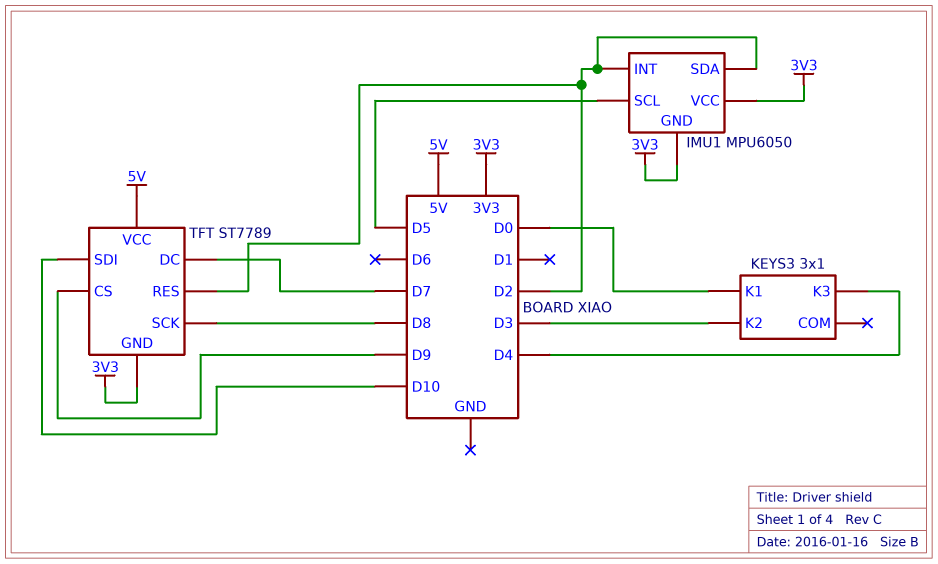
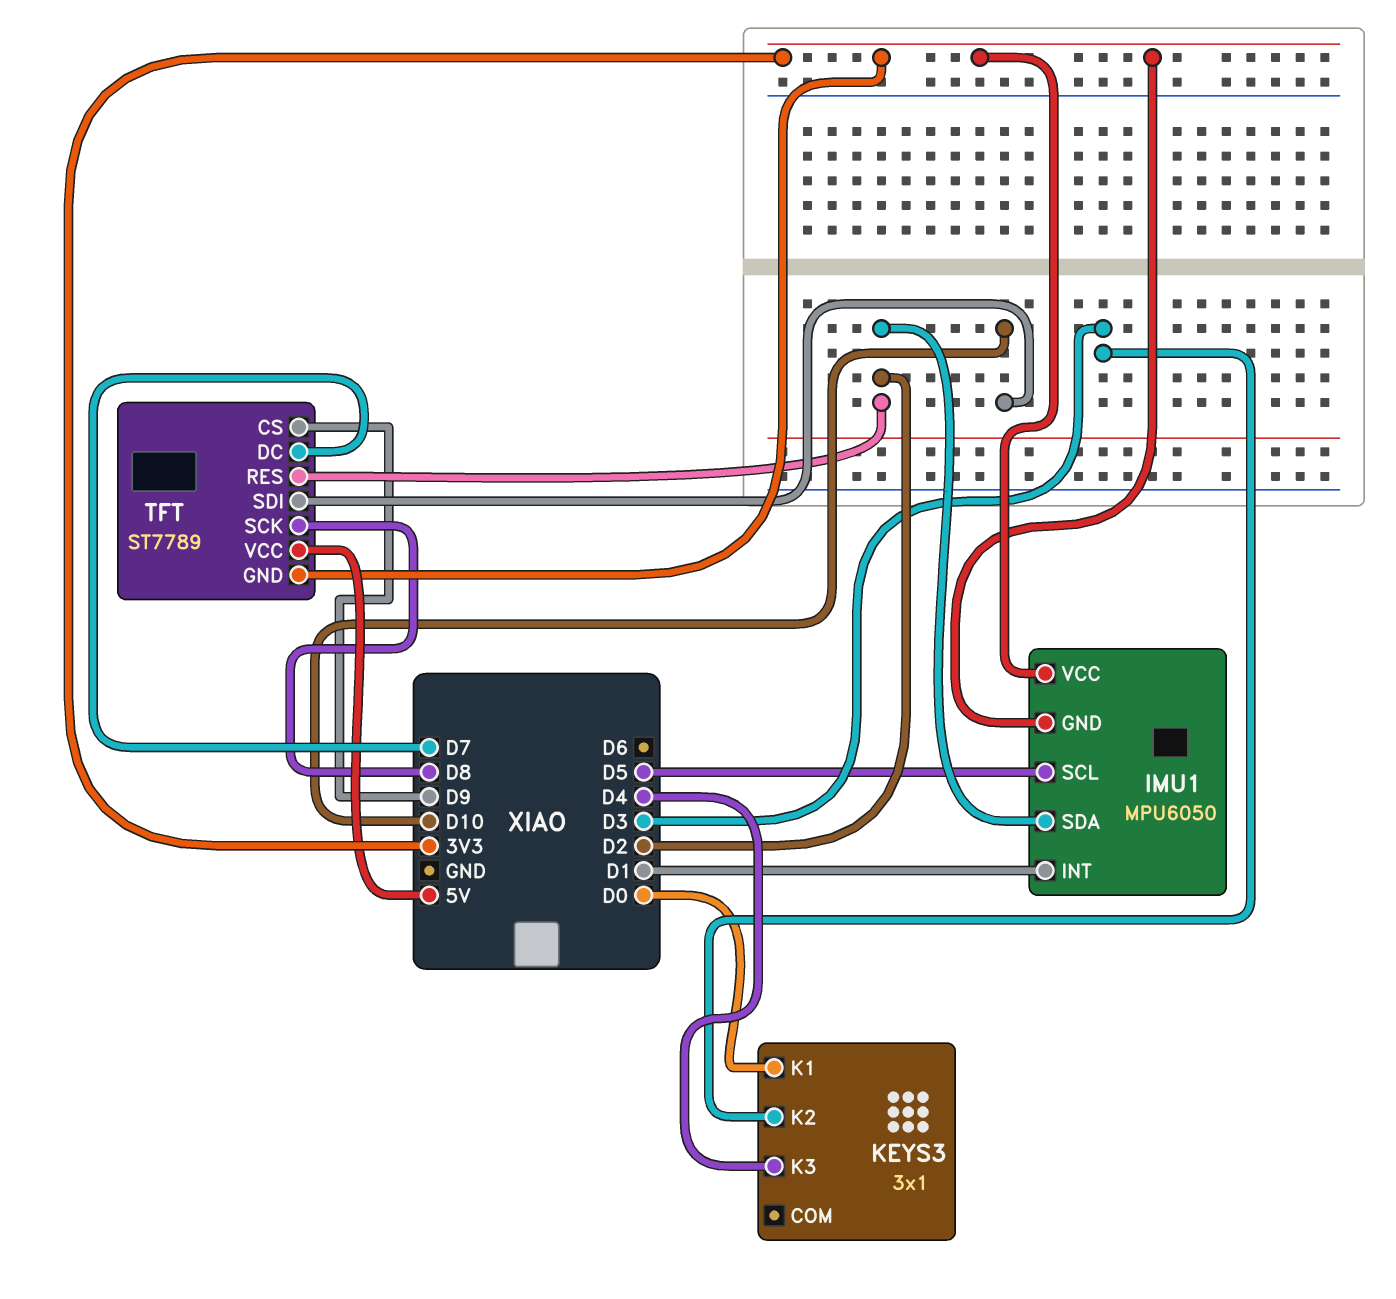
IMU1 pin INT: D2 -> D1

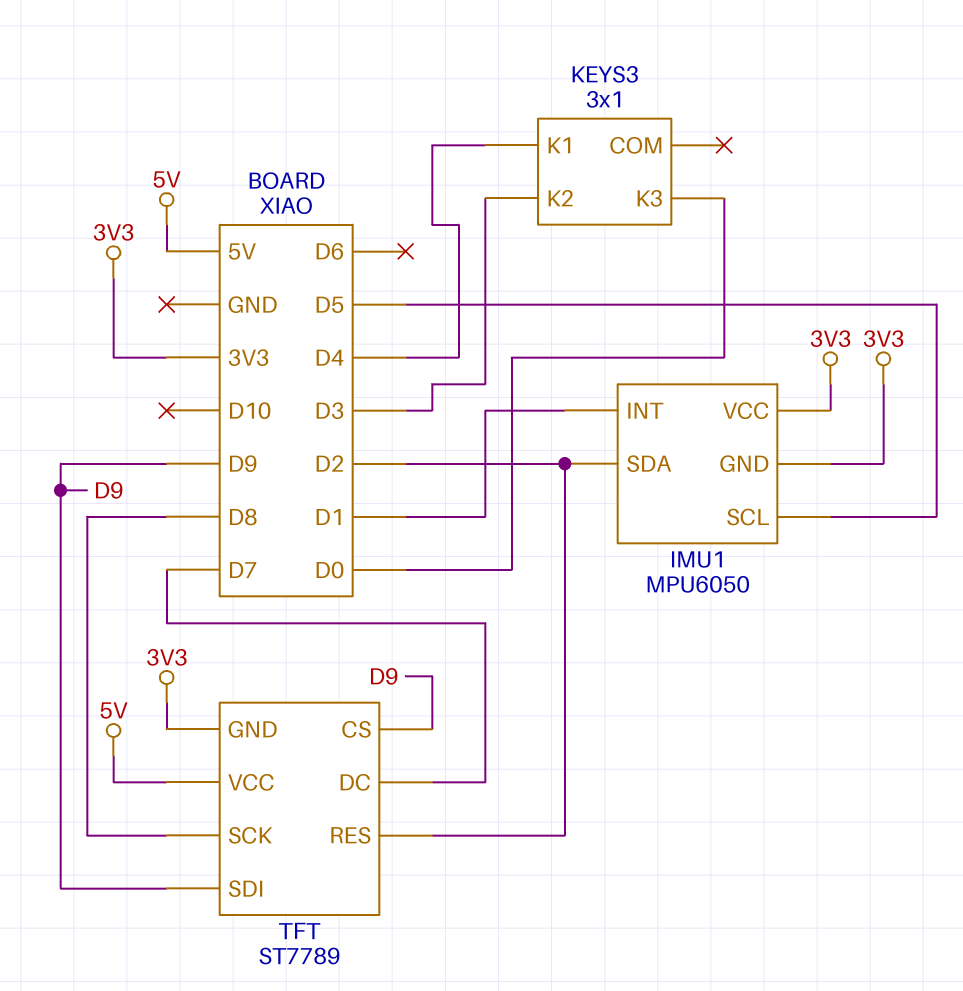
KEYS3 pin K1: D0 -> D4
KEYS3 pin K3: D4 -> D0
TFT pin SDI: D10 -> D9

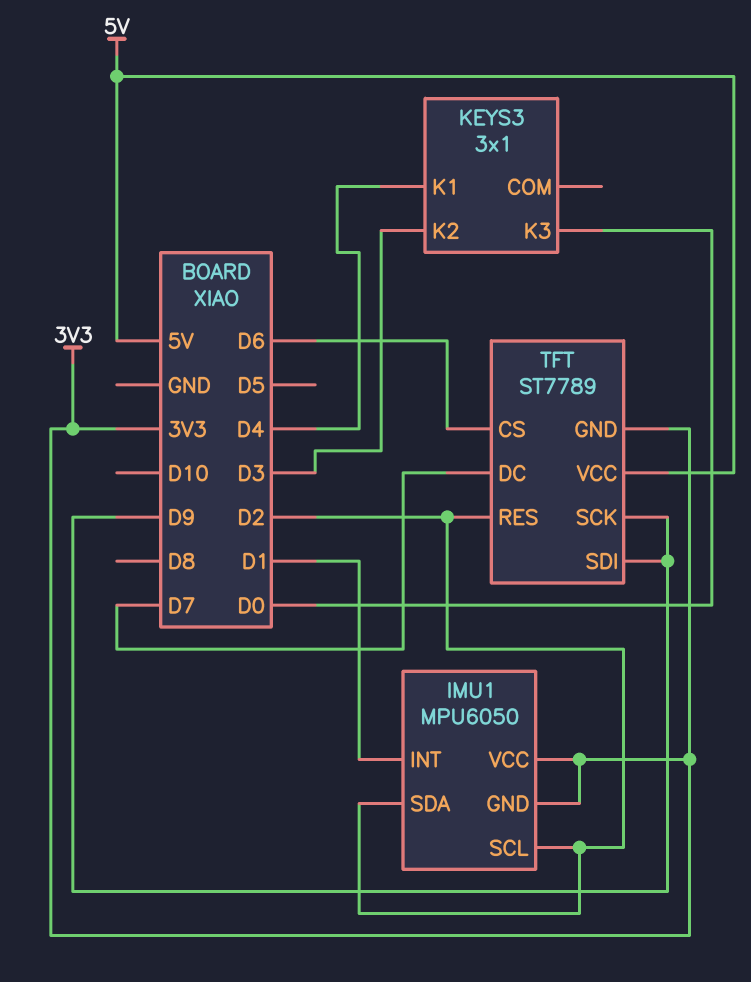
IMU1 pin SCL: D5 -> D2
TFT pin CS: D9 -> D6
TFT pin SCK: D8 -> D9

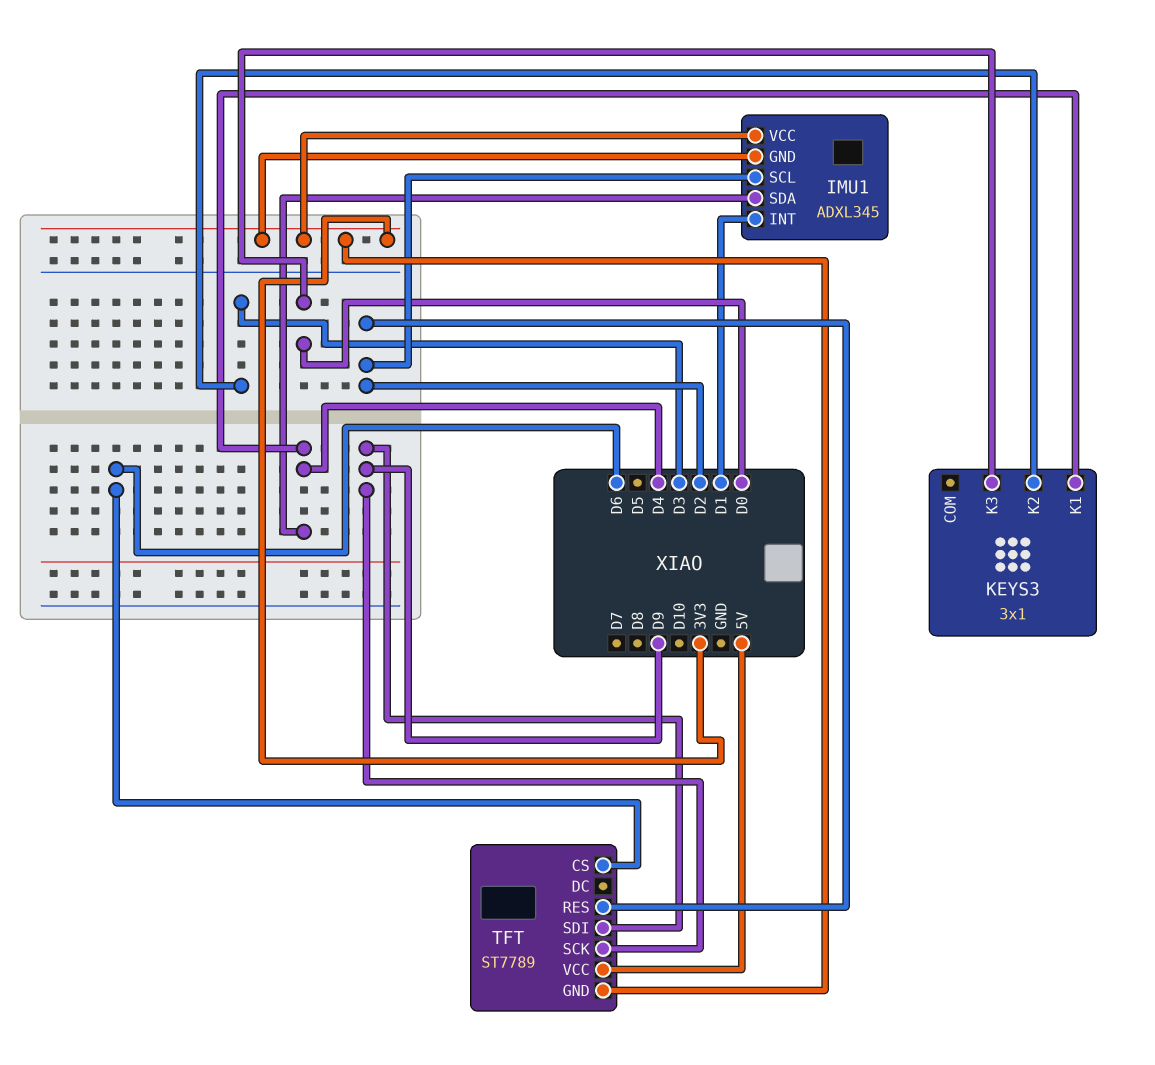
IMU1: MPU6050 -> ADXL345
IMU1 pin SDA: D2 -> D4
TFT pin DC: D7 -> none

